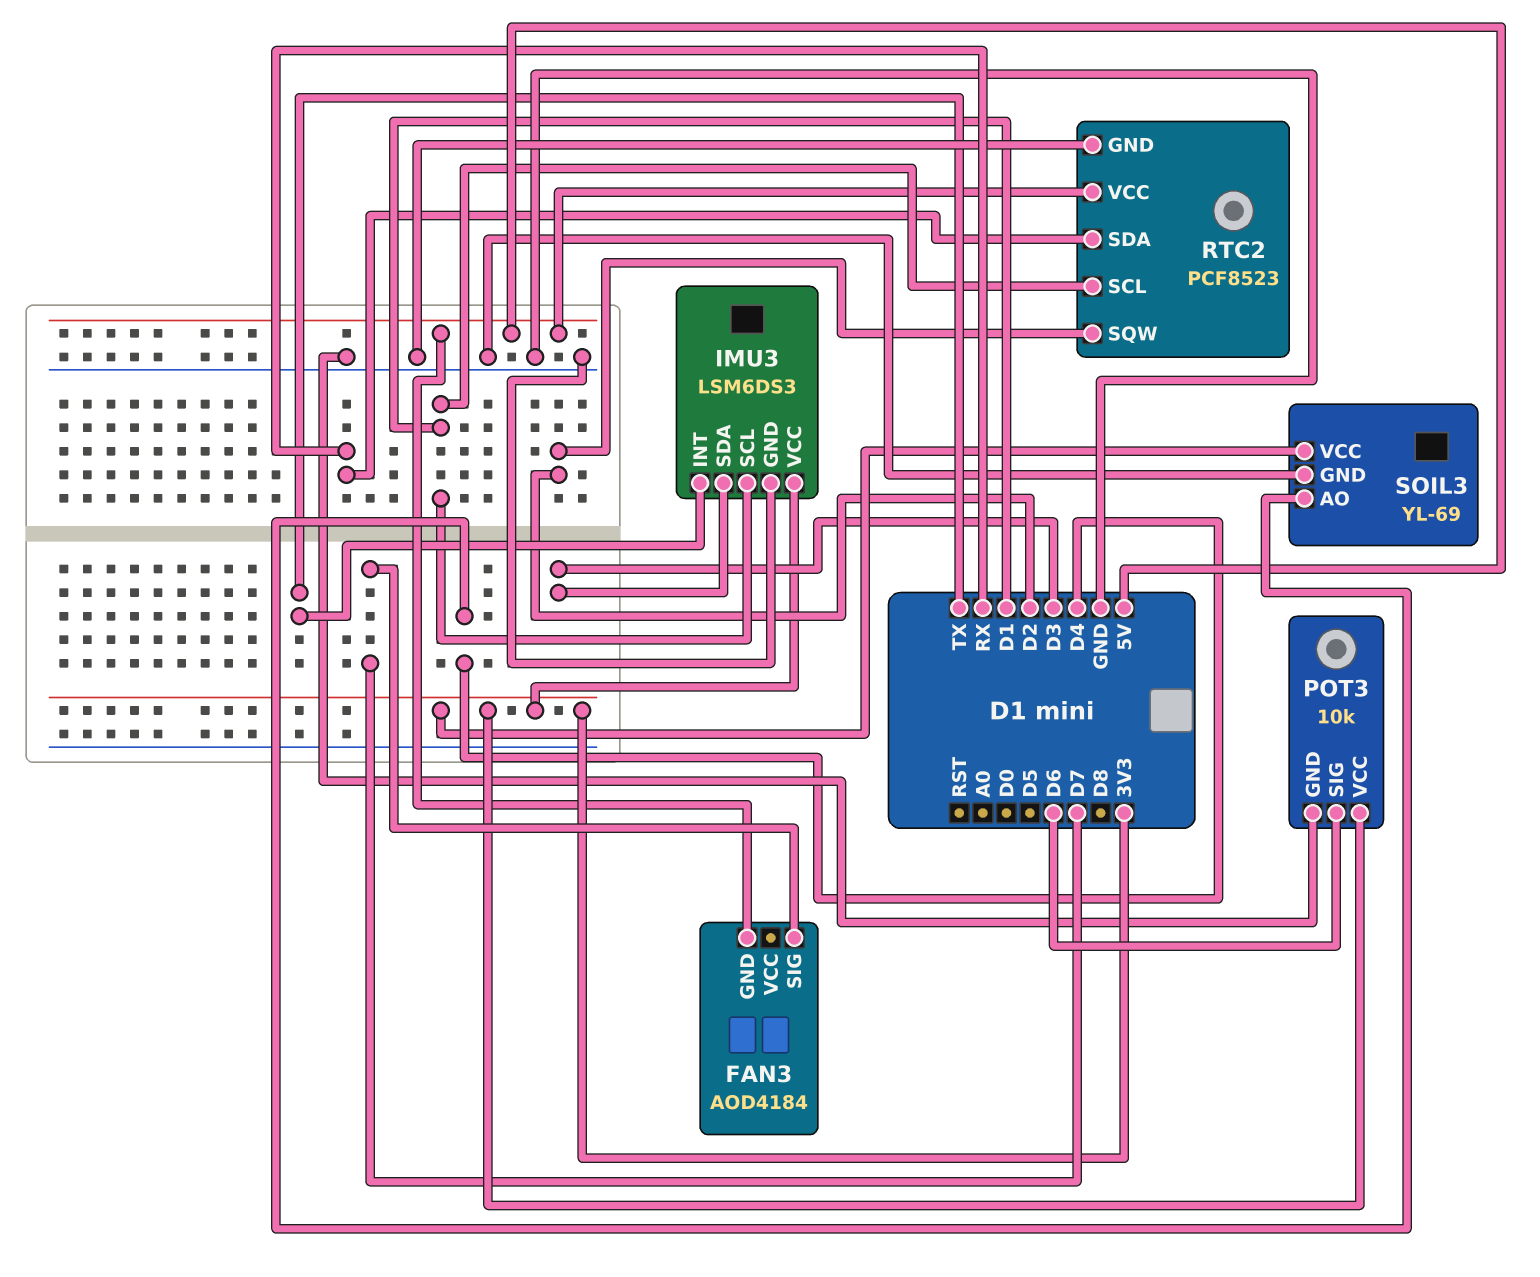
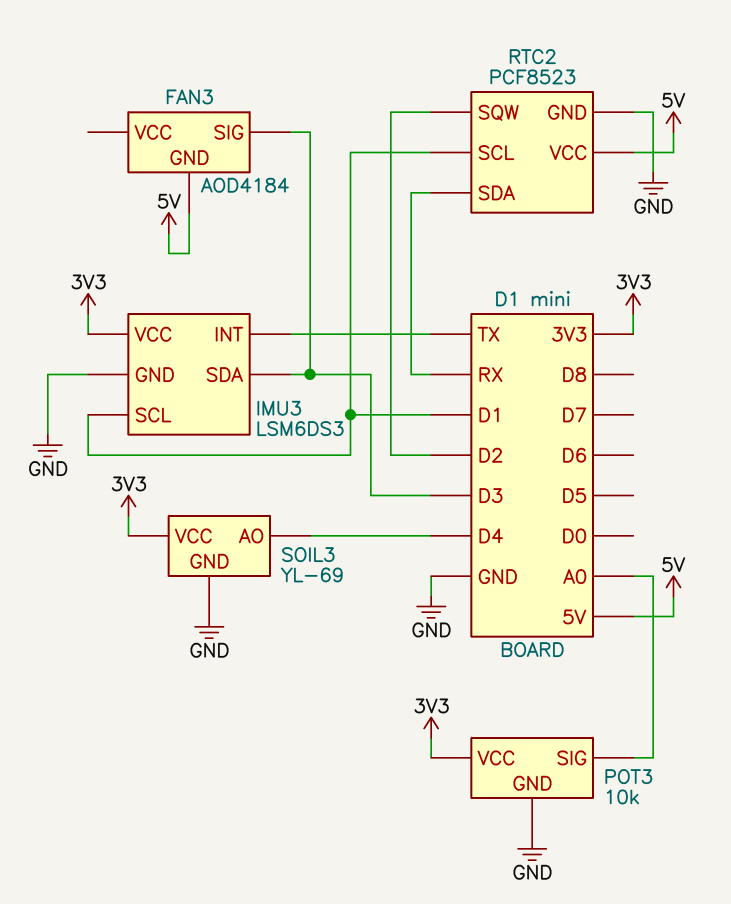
FAN3 pin SIG: D7 -> D3
POT3 pin SIG: D6 -> A0

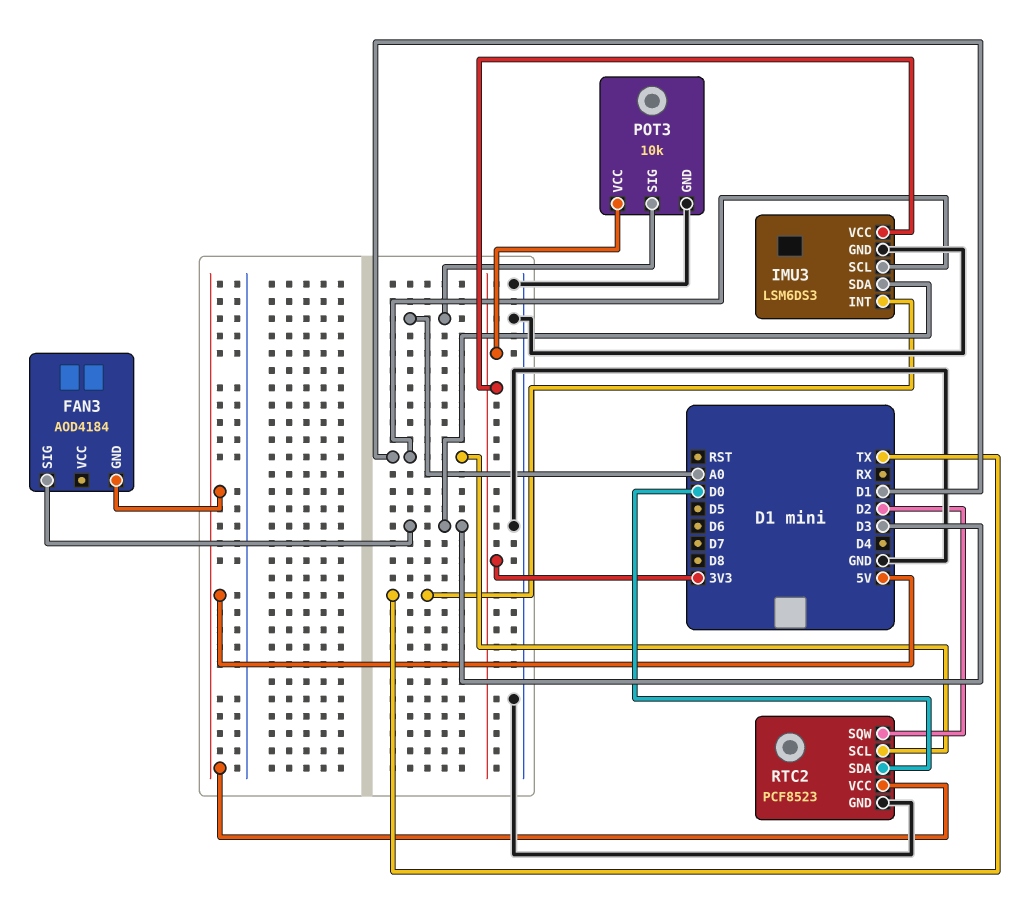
RTC2 pin SDA: RX -> D0
SOIL3: YL-69 -> none
SOIL3 pin AO: D4 -> none
SOIL3 pin GND: GND -> none
SOIL3 pin VCC: 3V3 -> none

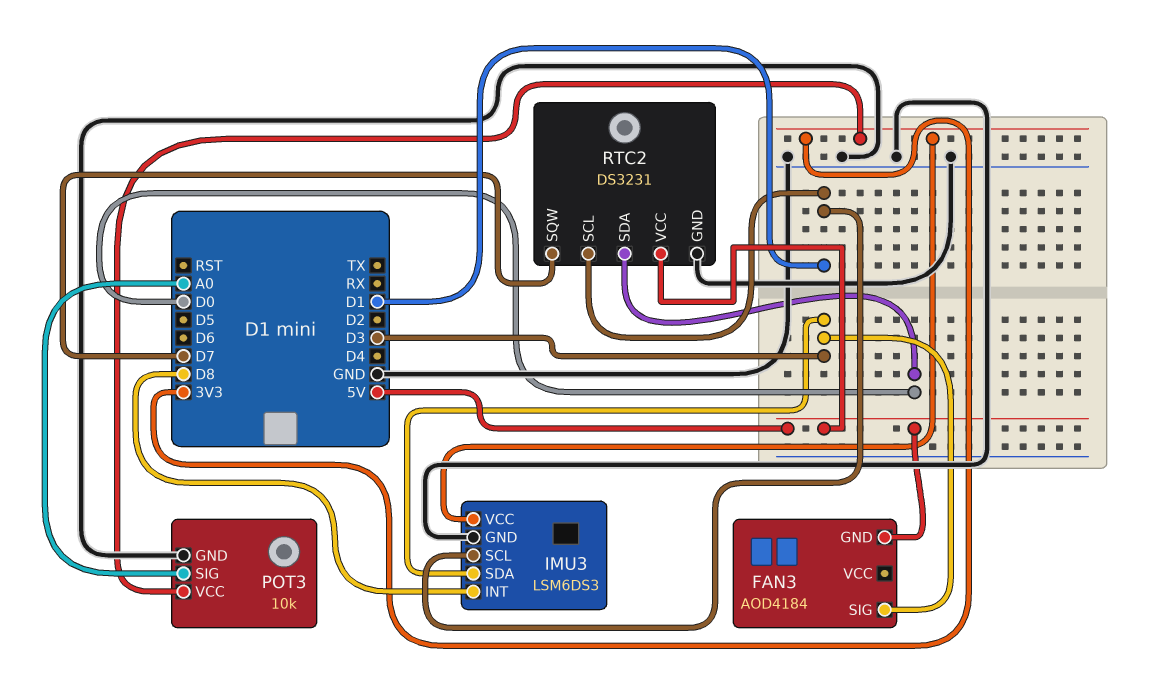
IMU3 pin INT: TX -> D8
RTC2: PCF8523 -> DS3231
RTC2 pin SQW: D2 -> D7

